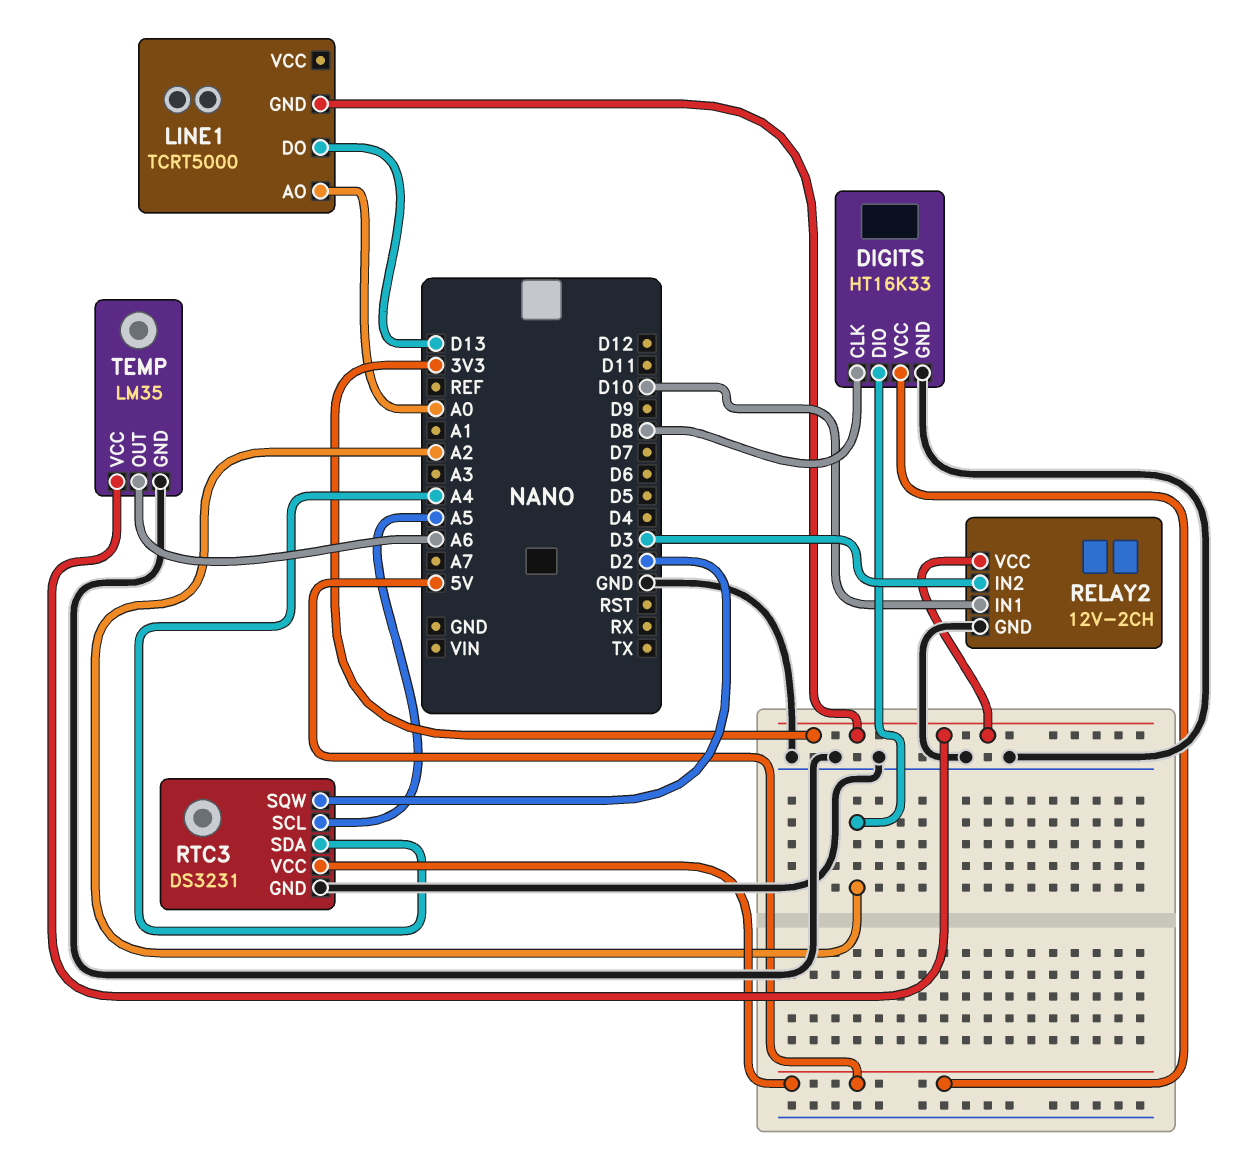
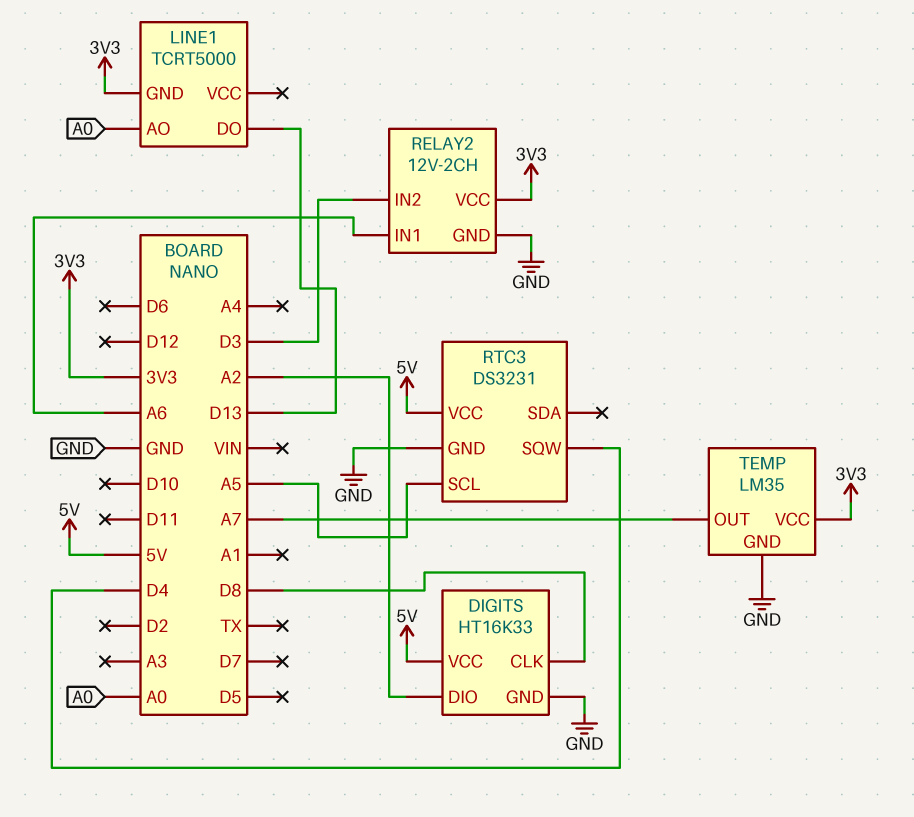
RELAY2 pin IN1: D10 -> A6
RTC3 pin SDA: A4 -> none
RTC3 pin SQW: D2 -> D4
TEMP pin OUT: A6 -> A7

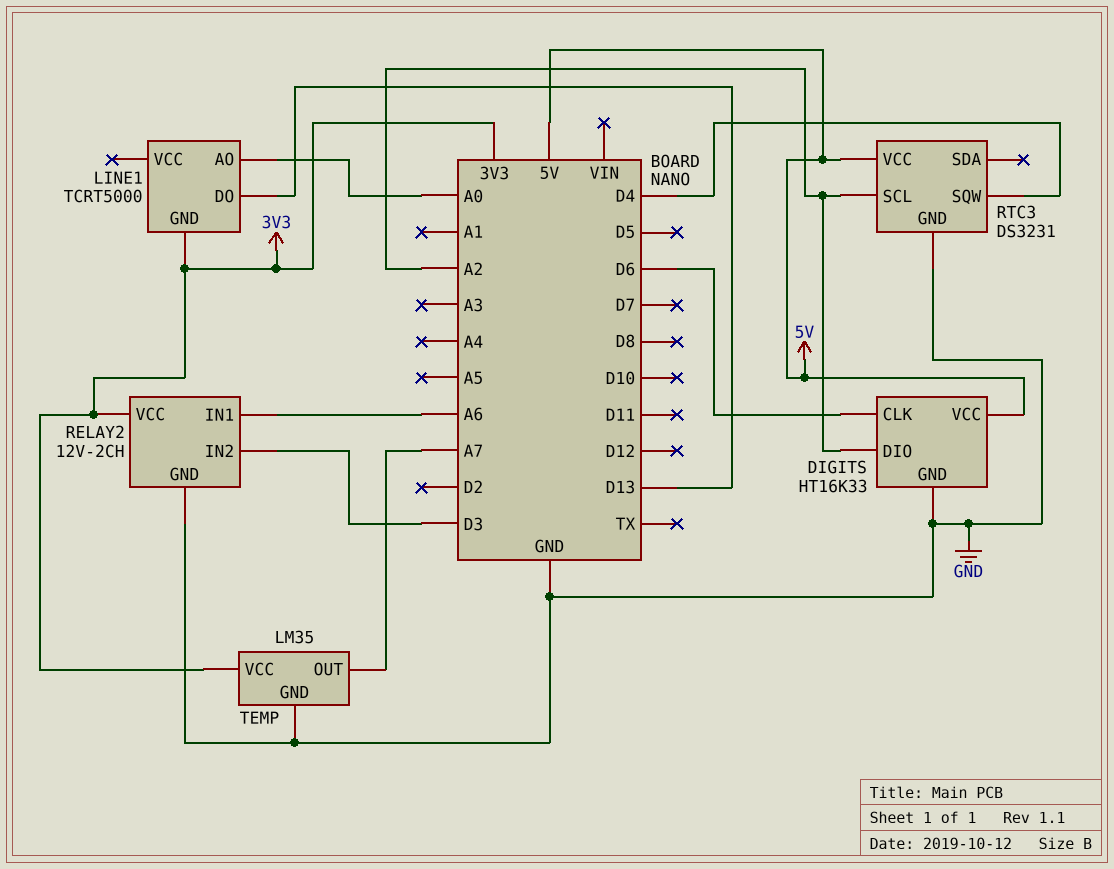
DIGITS pin CLK: D8 -> D6
RTC3 pin SCL: A5 -> A2

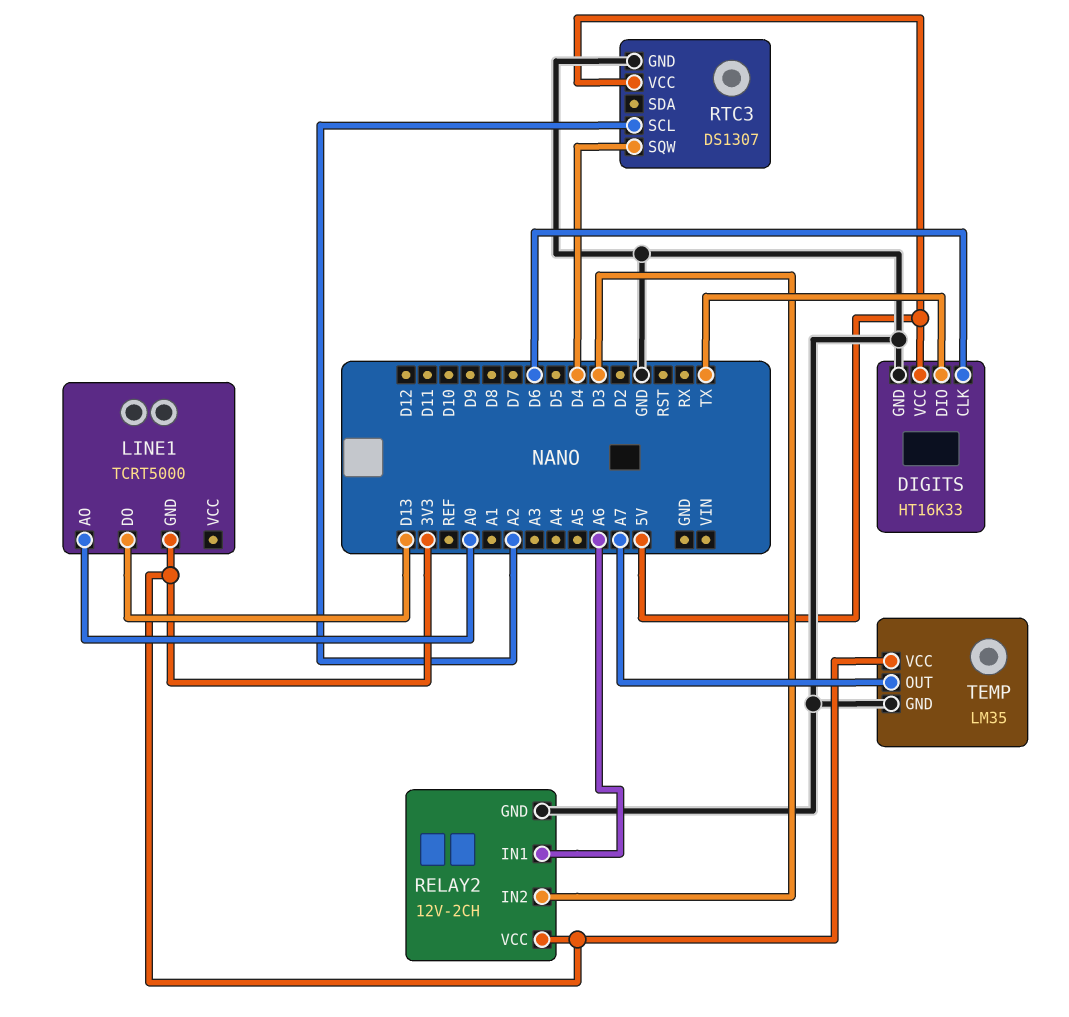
DIGITS pin DIO: A2 -> TX
RTC3: DS3231 -> DS1307

